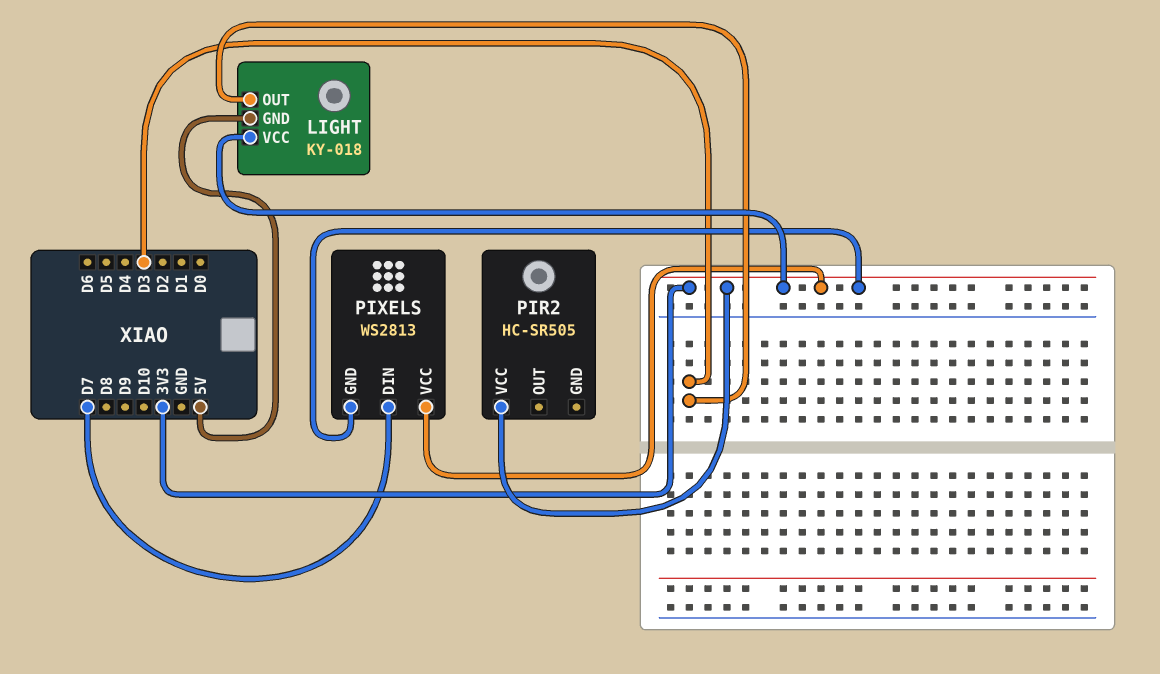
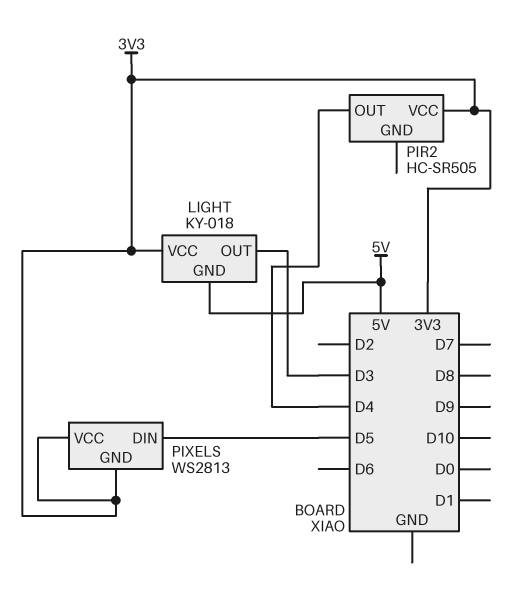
PIR2 pin OUT: none -> D4
PIXELS pin DIN: D7 -> D5

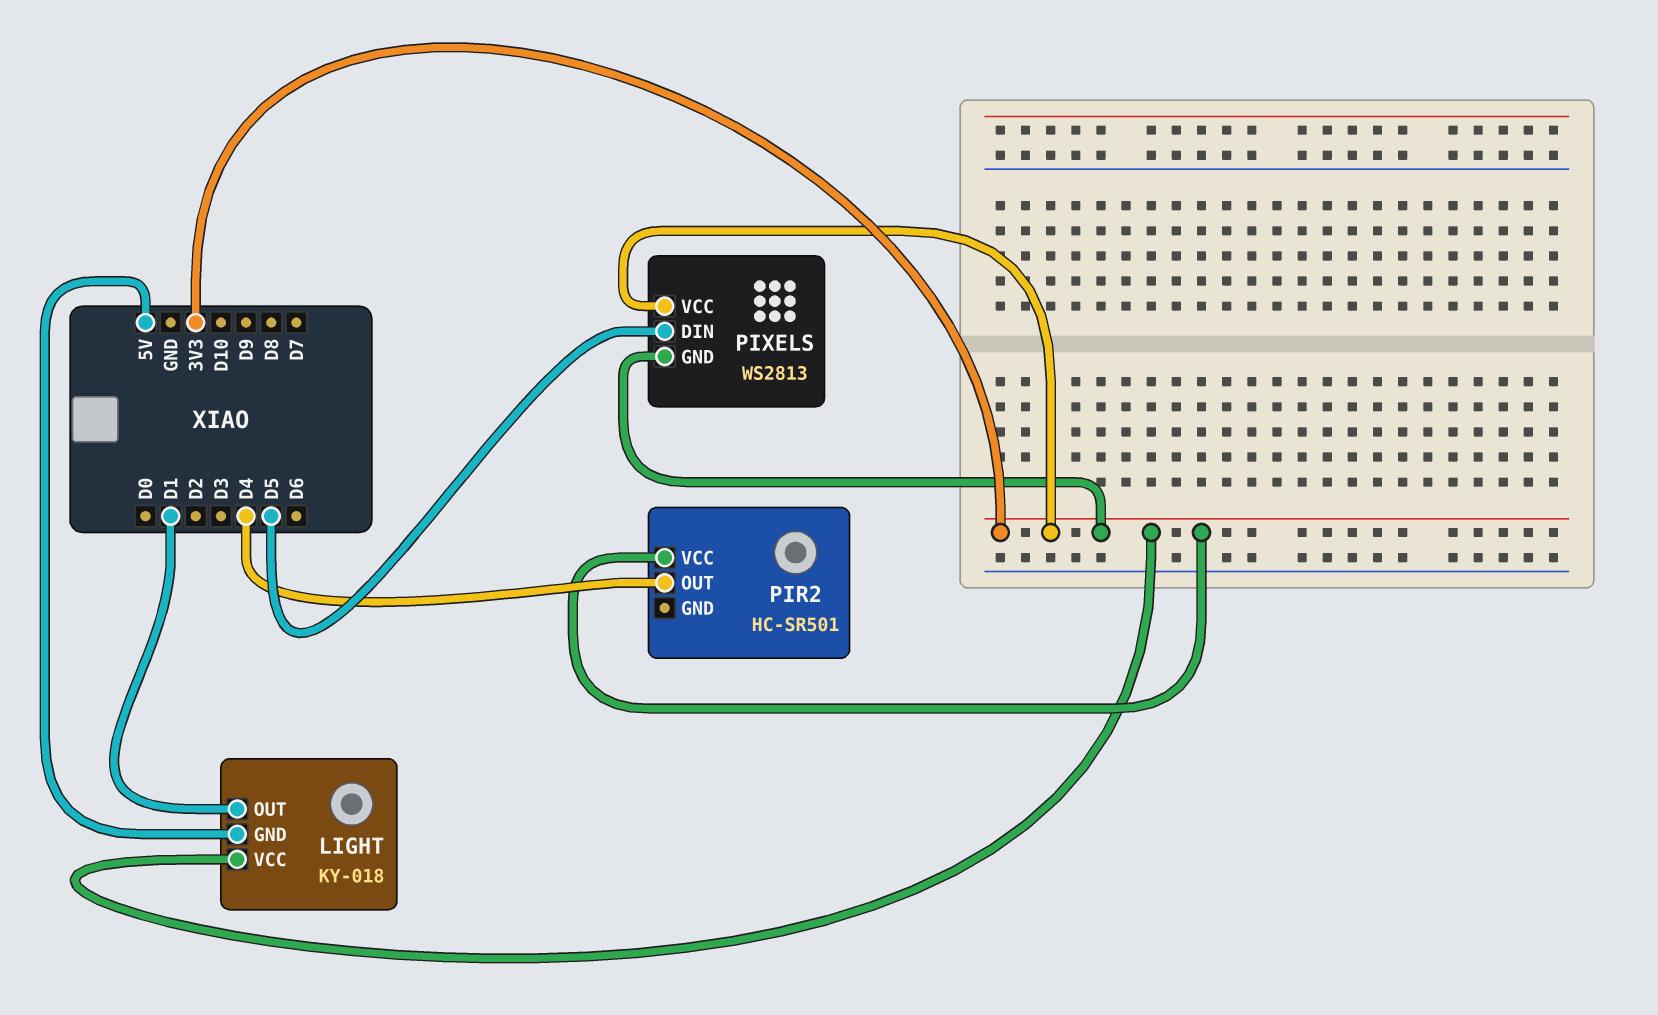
LIGHT pin OUT: D3 -> D1
PIR2: HC-SR505 -> HC-SR501

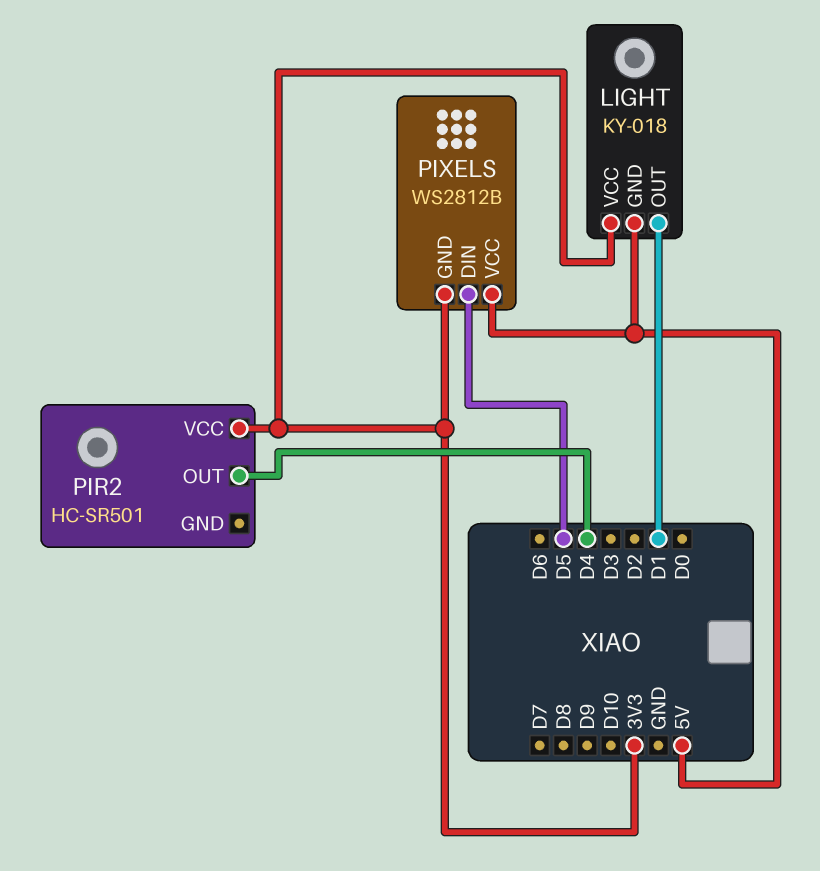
PIXELS: WS2813 -> WS2812B
PIXELS pin VCC: 3V3 -> 5V

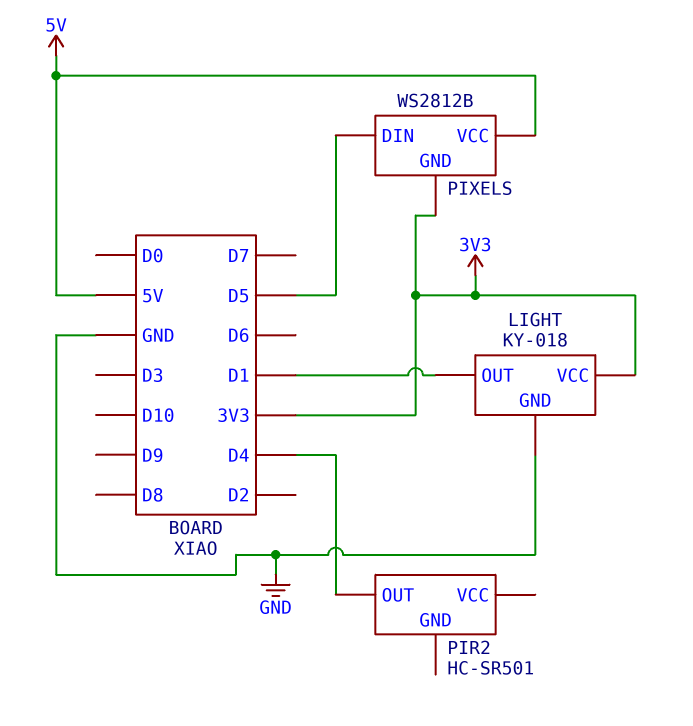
LIGHT pin GND: 5V -> GND
PIR2 pin VCC: 3V3 -> none

